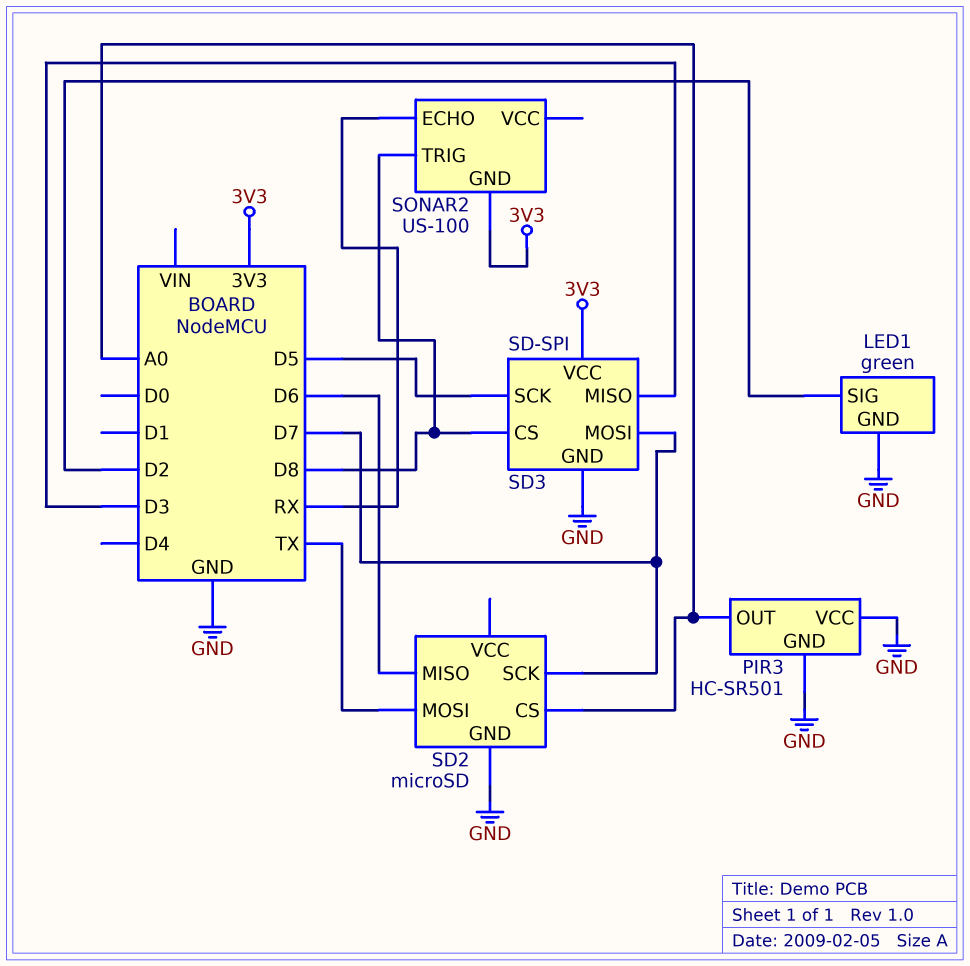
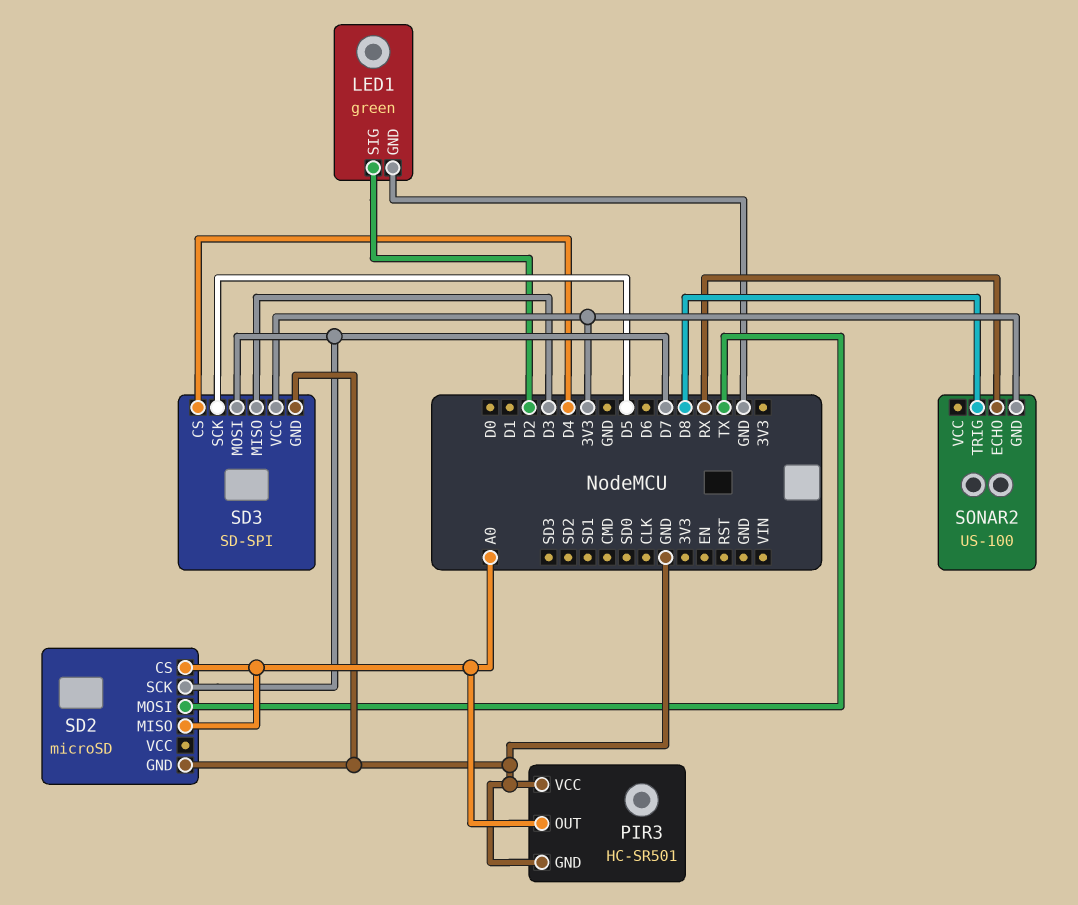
SD2 pin MISO: D6 -> A0
SD3 pin CS: D8 -> D4

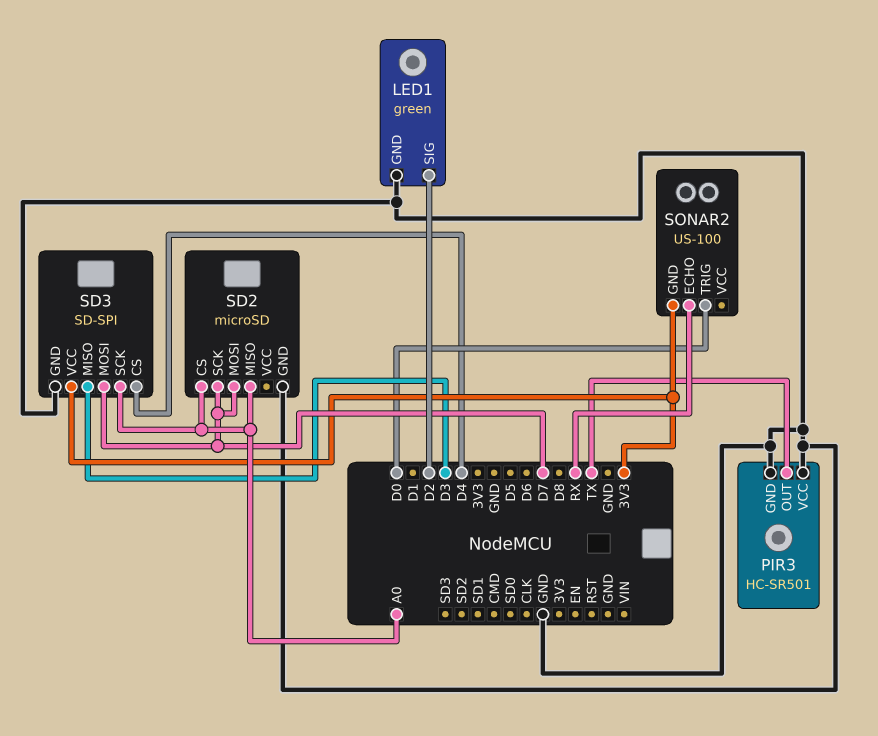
PIR3 pin OUT: A0 -> TX
SD2 pin MOSI: TX -> D7
SD3 pin SCK: D5 -> A0
SONAR2 pin TRIG: D8 -> D0

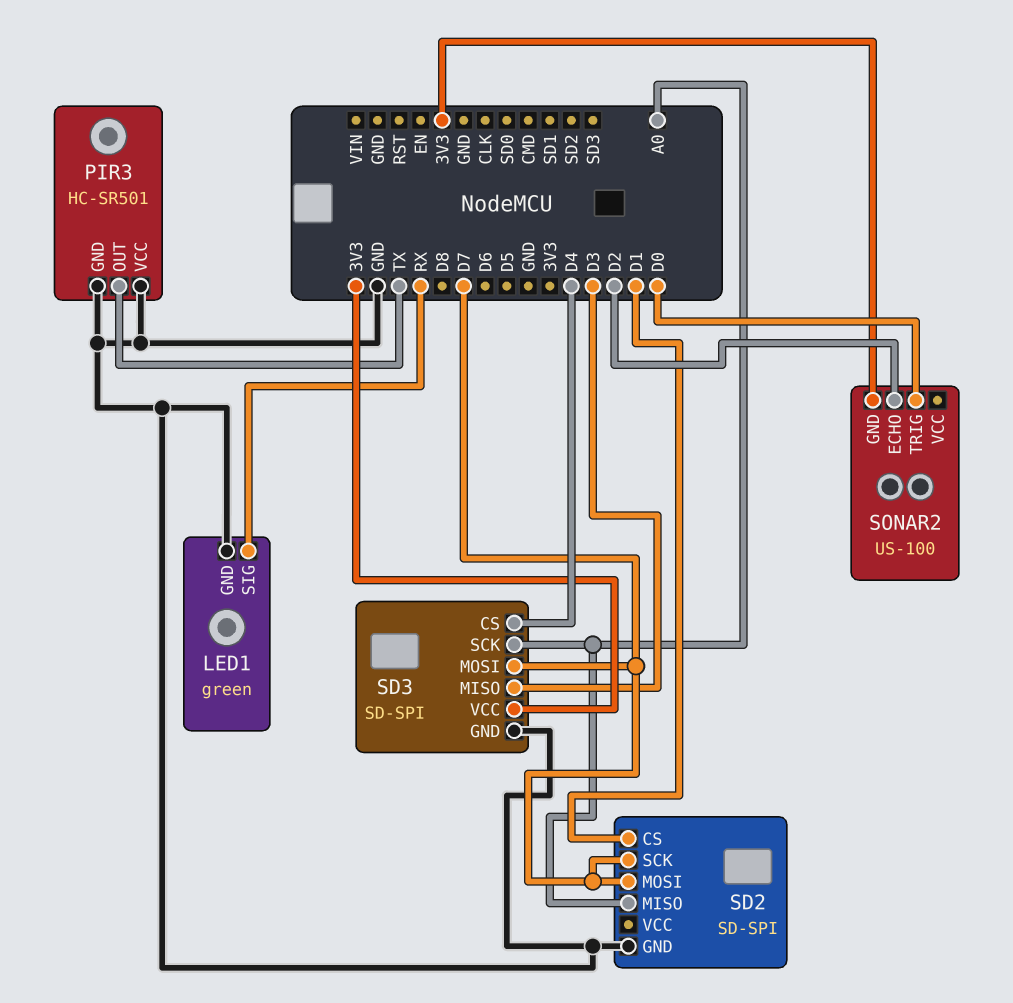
LED1 pin SIG: D2 -> RX
SD2: microSD -> SD-SPI
SD2 pin CS: A0 -> D1
SONAR2 pin ECHO: RX -> D2

